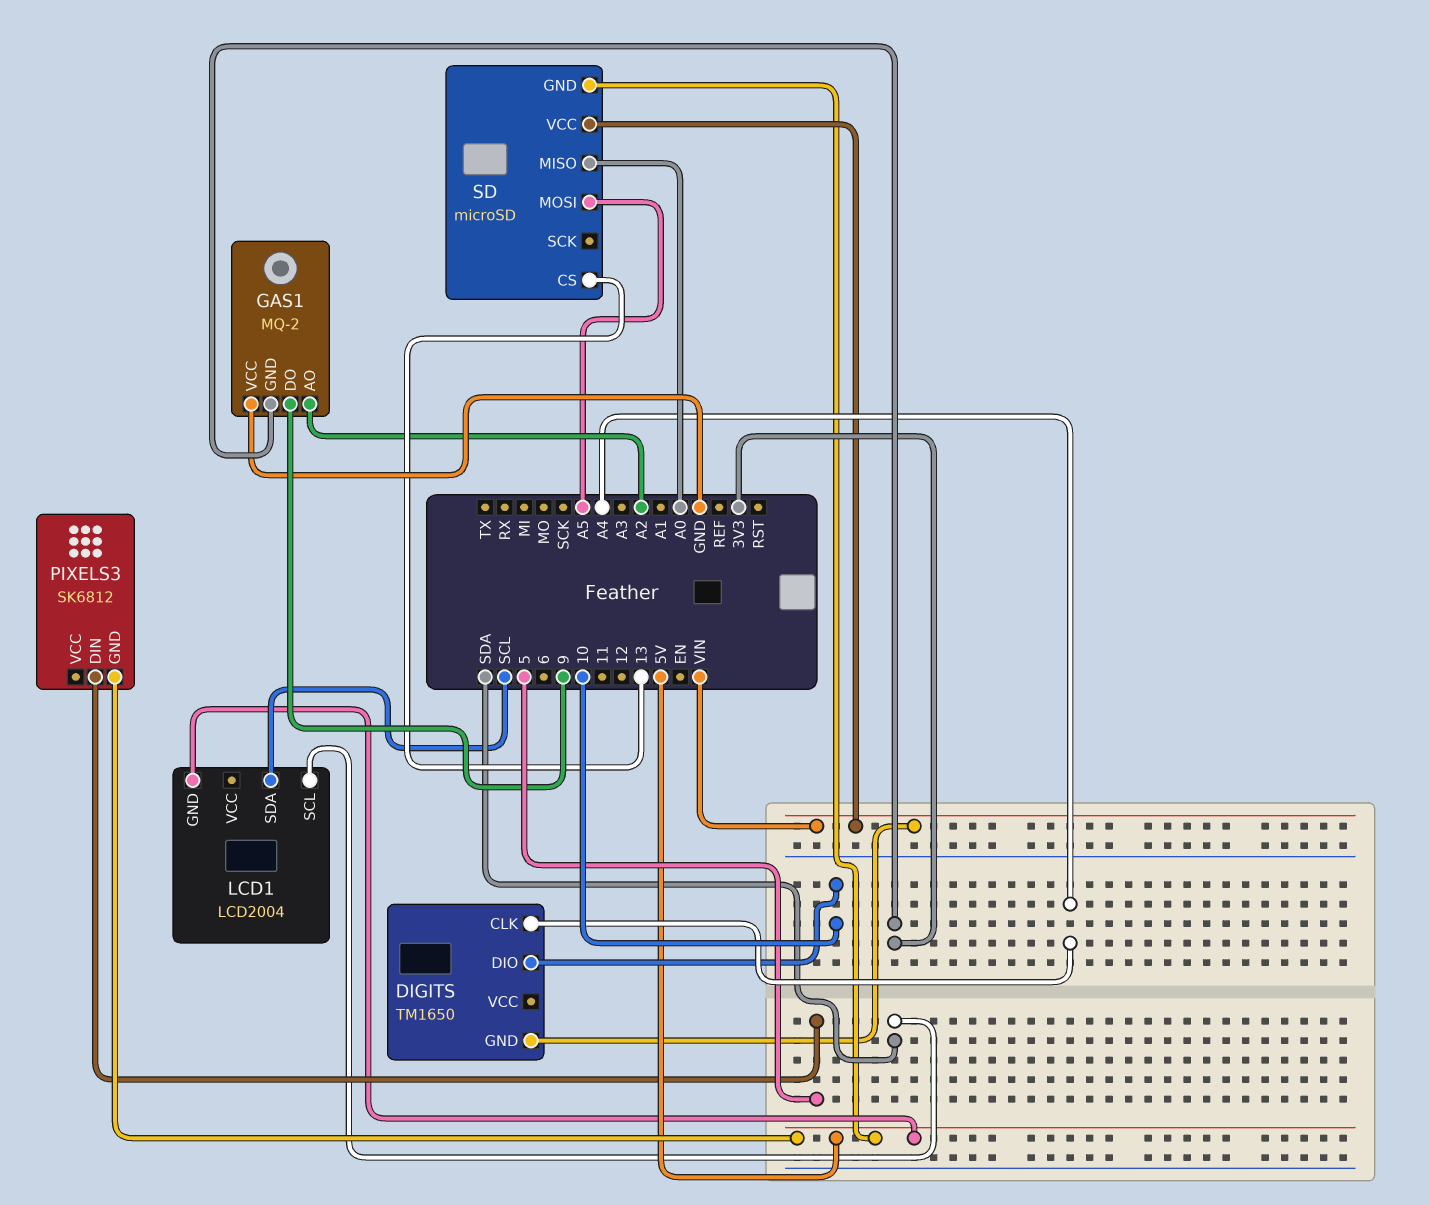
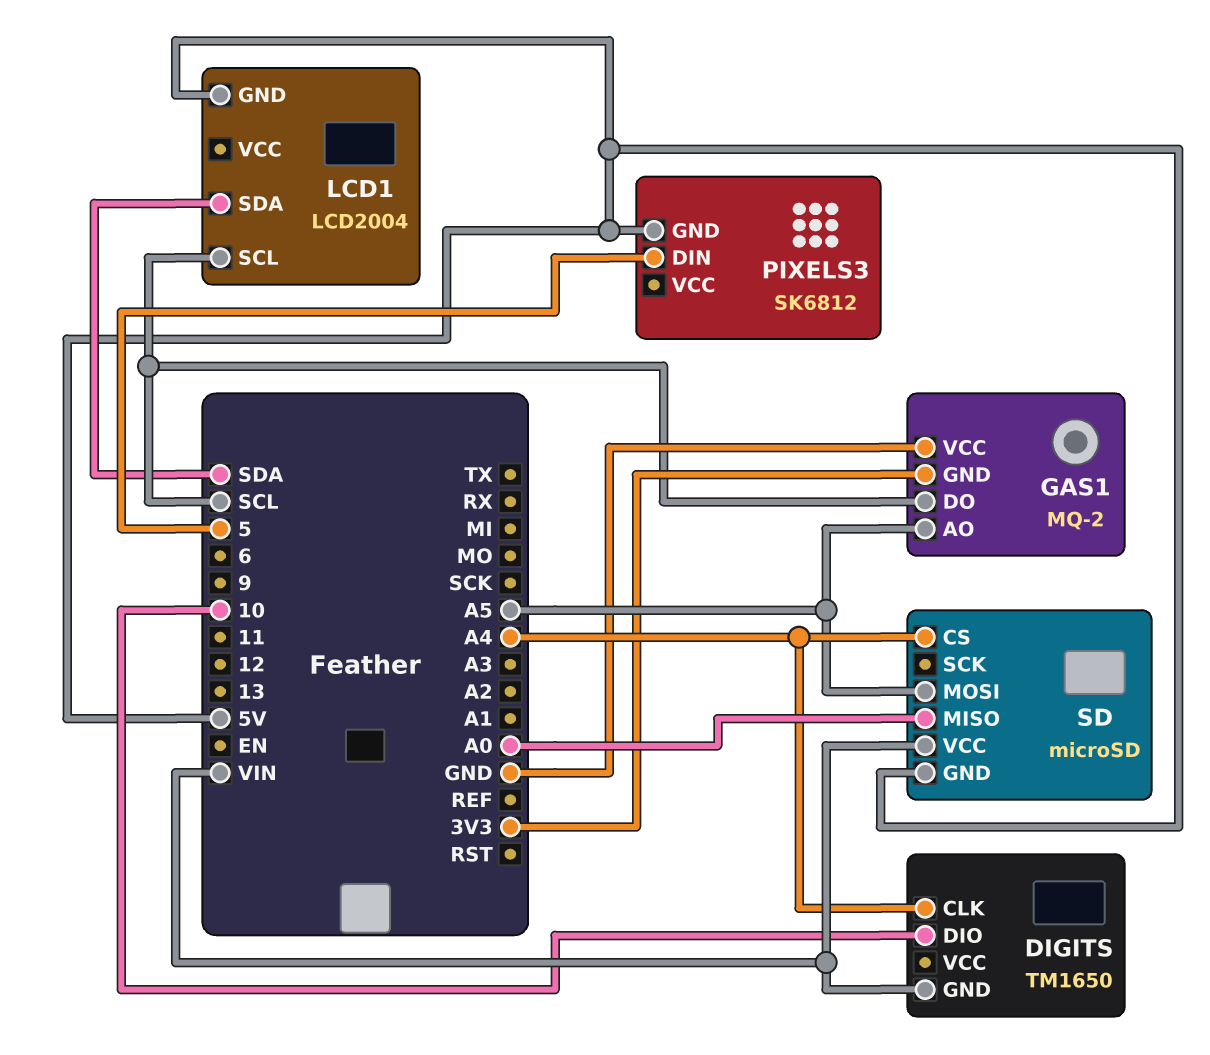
GAS1 pin AO: A2 -> A5
GAS1 pin DO: 9 -> SCL
LCD1 pin SCL: SDA -> SCL
LCD1 pin SDA: SCL -> SDA
SD pin CS: 13 -> A4

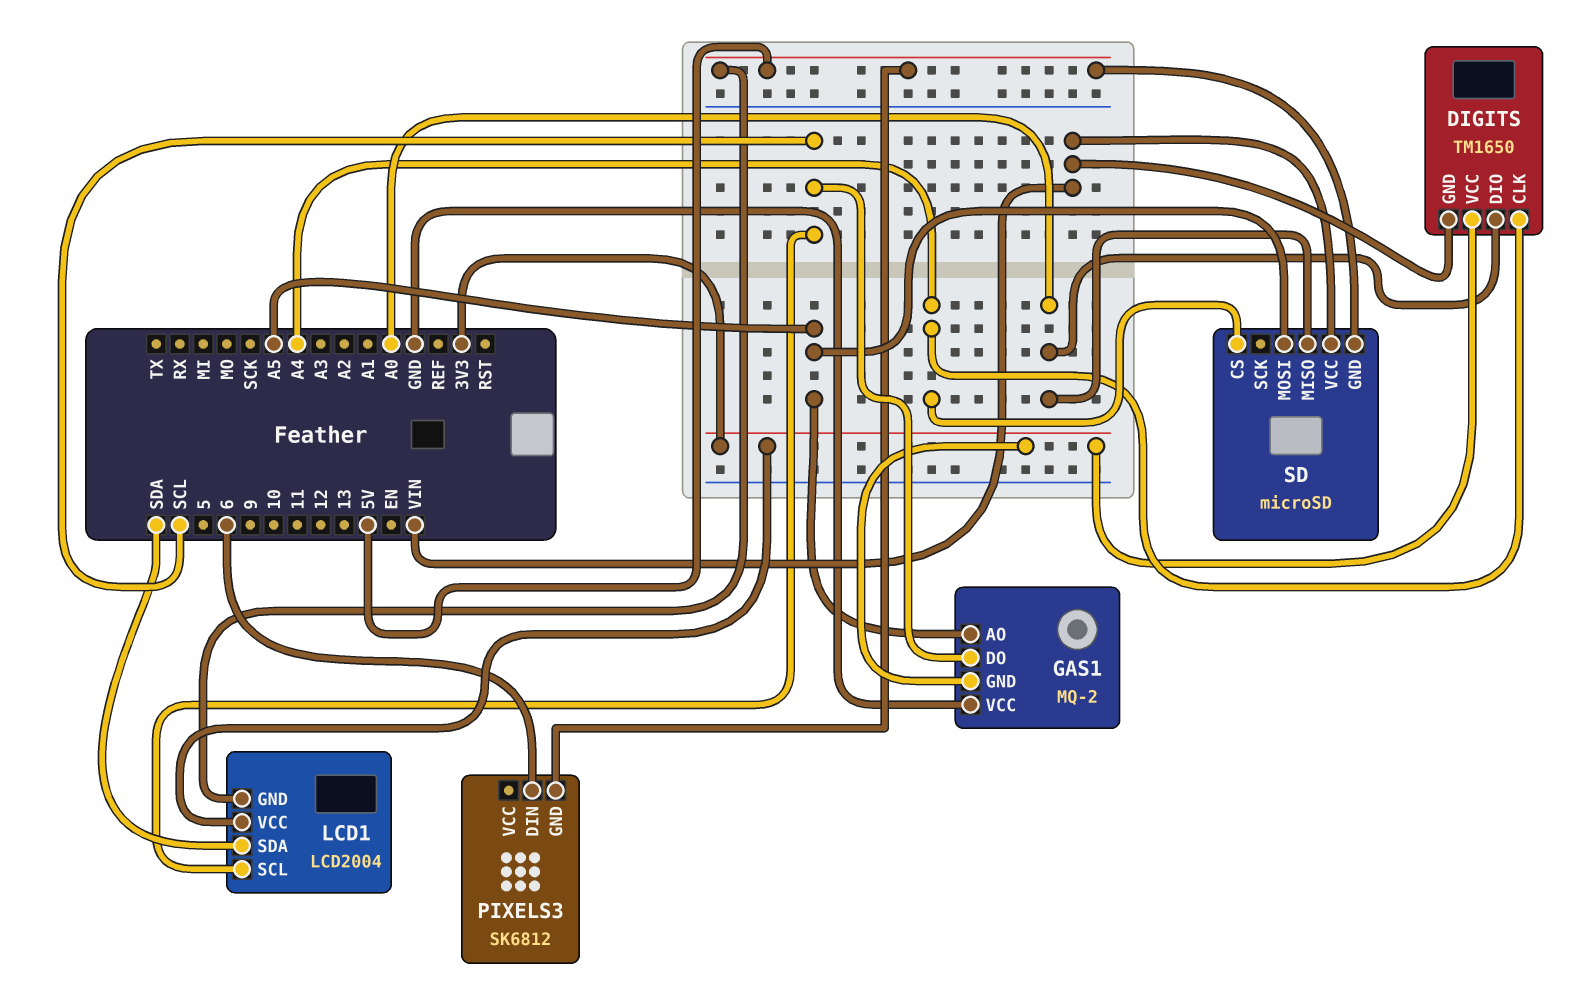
DIGITS pin DIO: 10 -> A0
DIGITS pin VCC: none -> 3V3
LCD1 pin VCC: none -> 3V3
PIXELS3 pin DIN: 5 -> 6

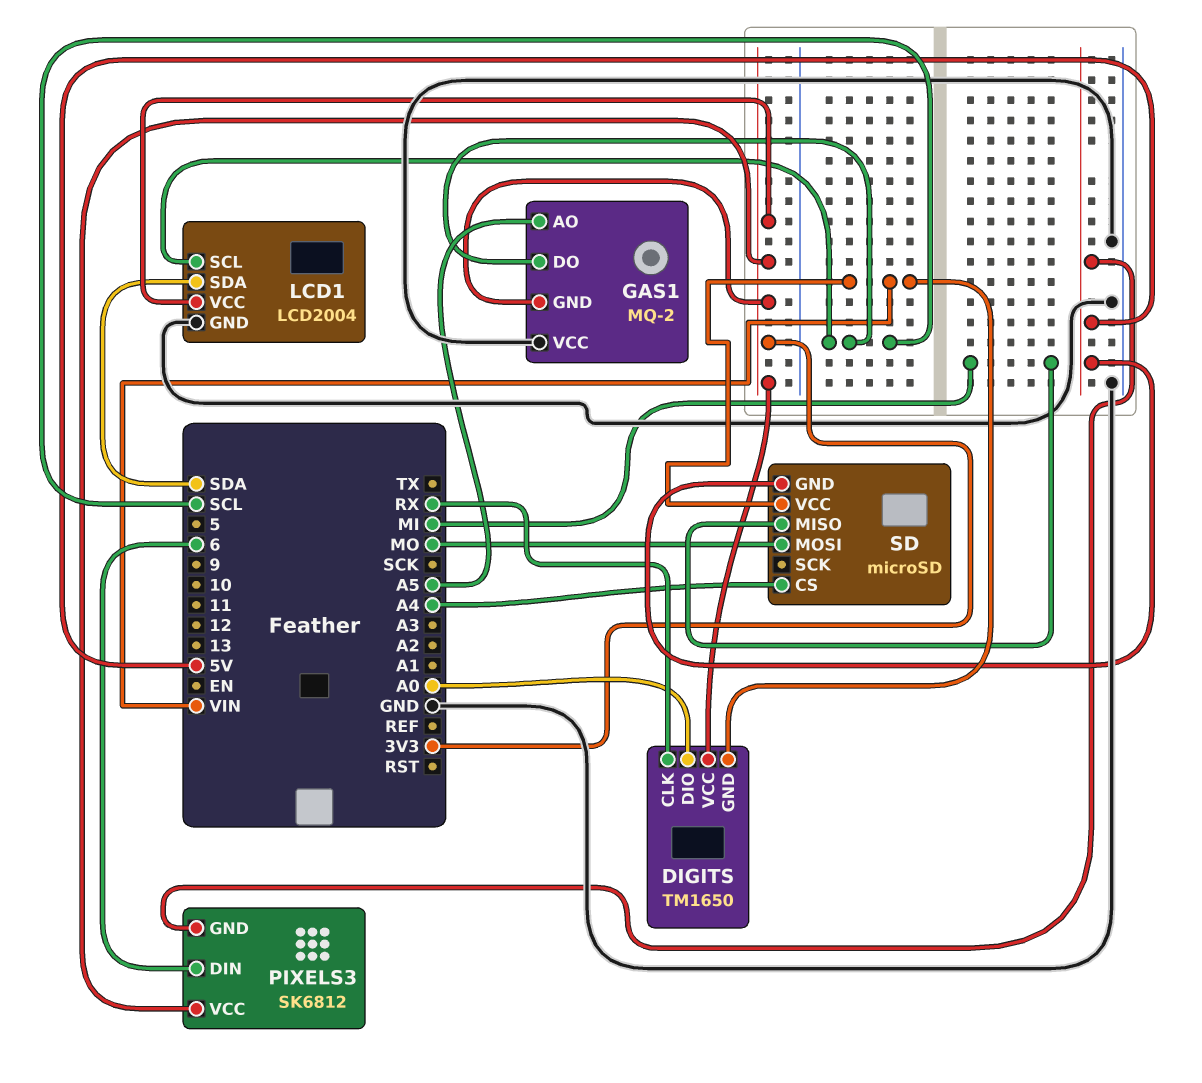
DIGITS pin CLK: A4 -> RX
LCD1 pin GND: 5V -> GND
PIXELS3 pin VCC: none -> 3V3
SD pin MISO: A0 -> MI
SD pin MOSI: A5 -> MO

